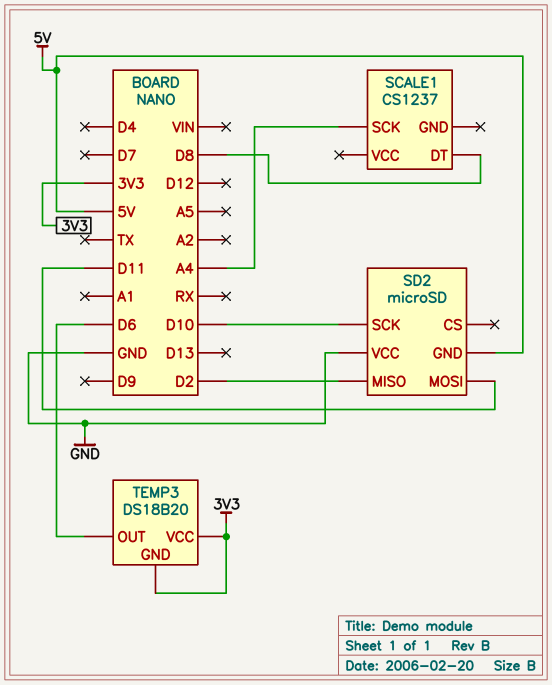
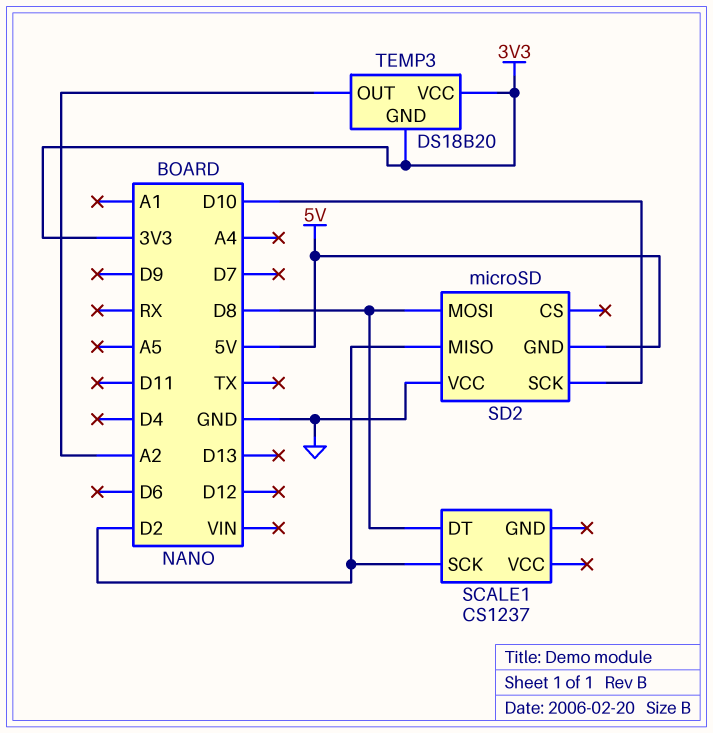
SCALE1 pin SCK: A4 -> D2
SD2 pin MOSI: D11 -> D8
TEMP3 pin OUT: D6 -> A2

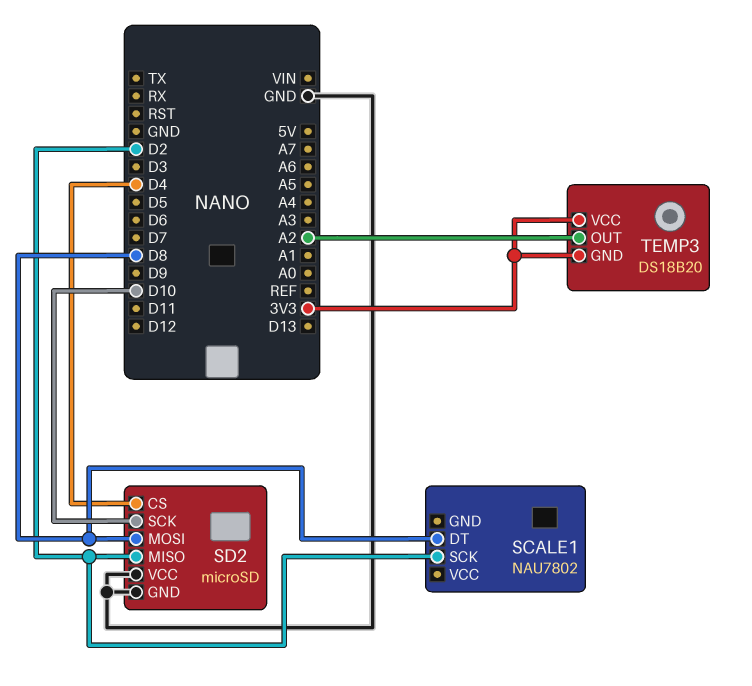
SCALE1: CS1237 -> NAU7802
SD2 pin CS: none -> D4
SD2 pin GND: 5V -> GND

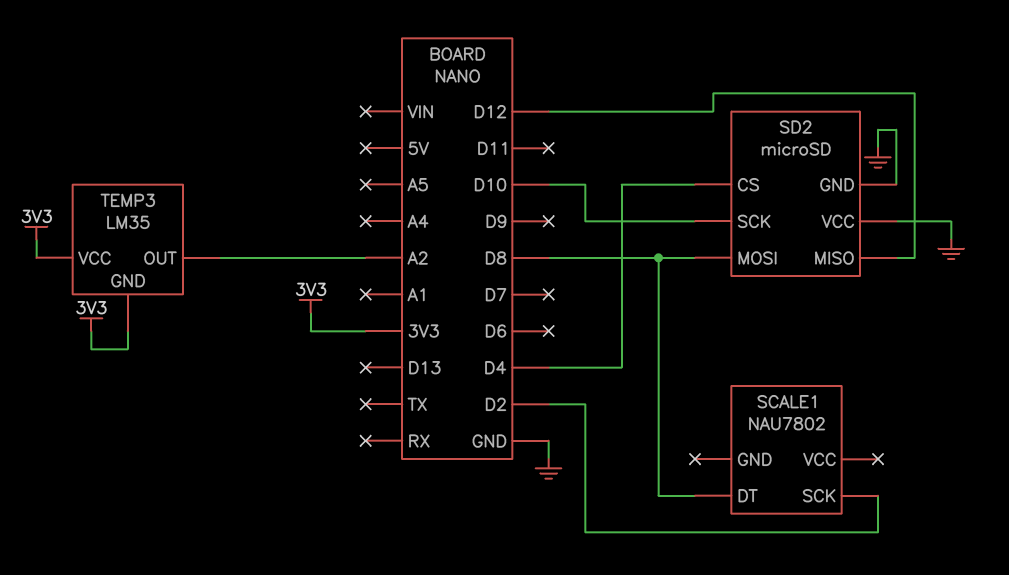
SD2 pin MISO: D2 -> D12
TEMP3: DS18B20 -> LM35

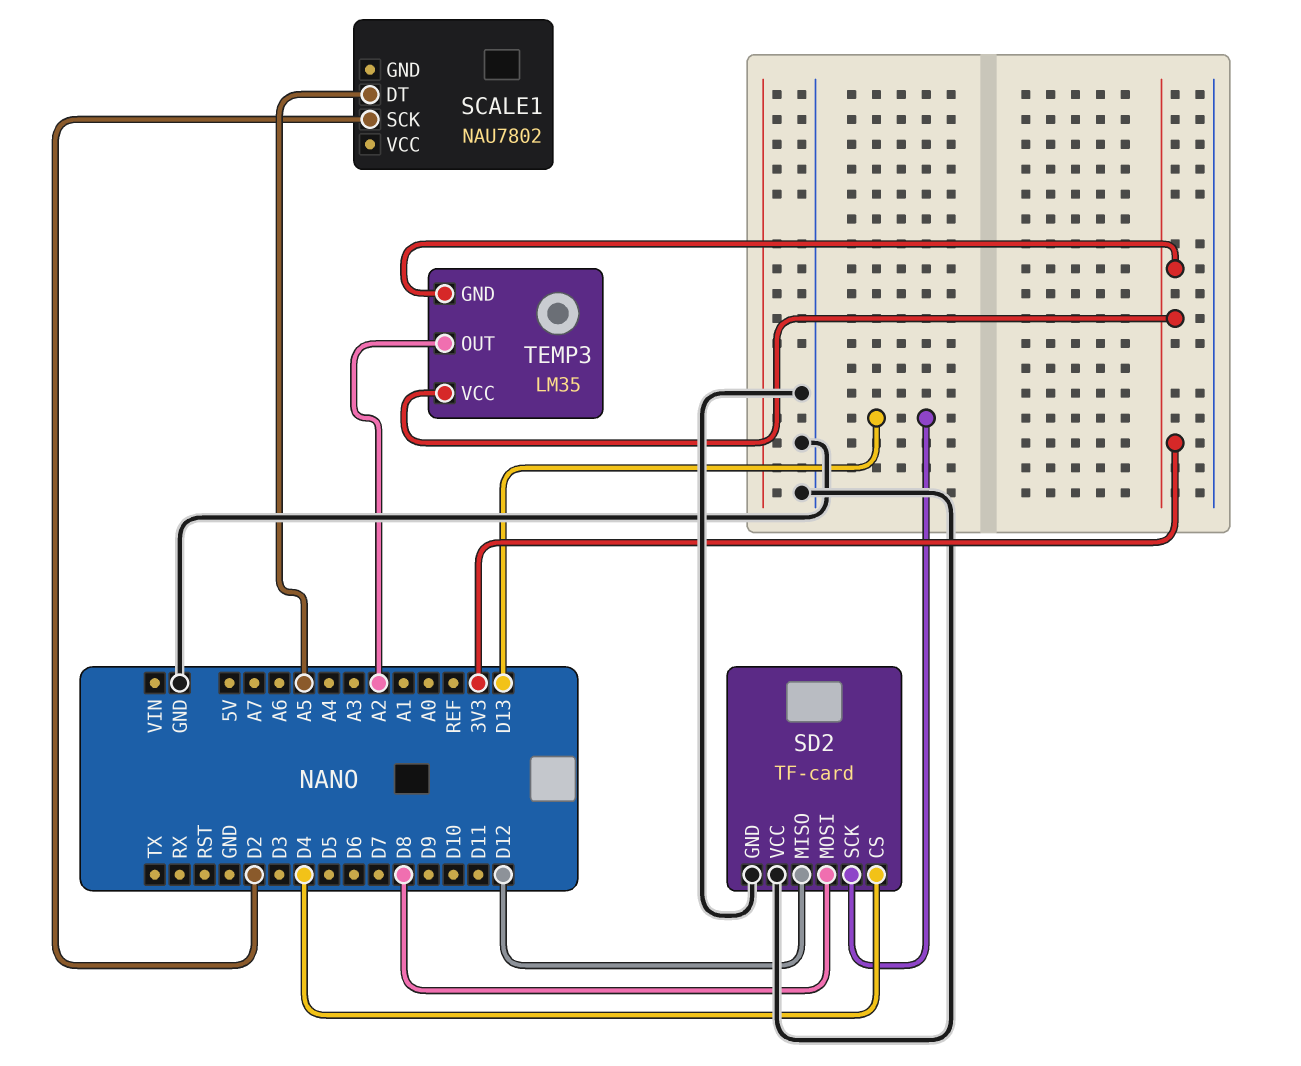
SCALE1 pin DT: D8 -> A5
SD2: microSD -> TF-card
SD2 pin SCK: D10 -> D13

